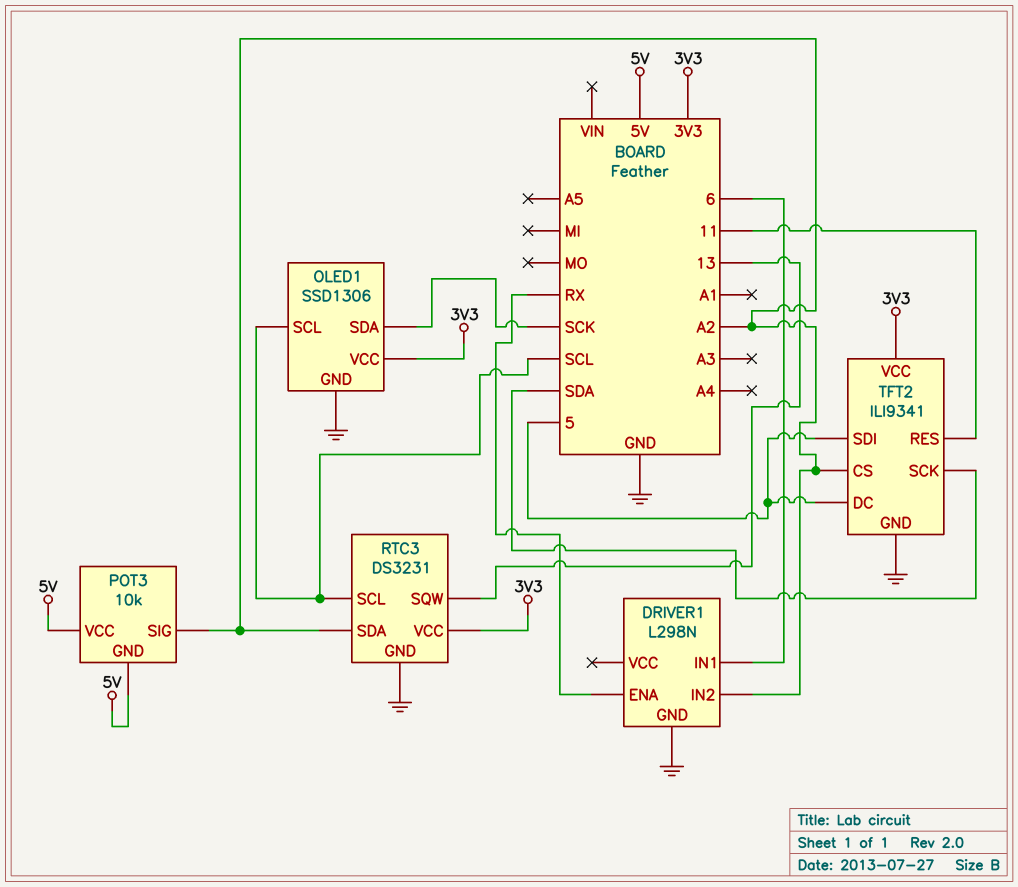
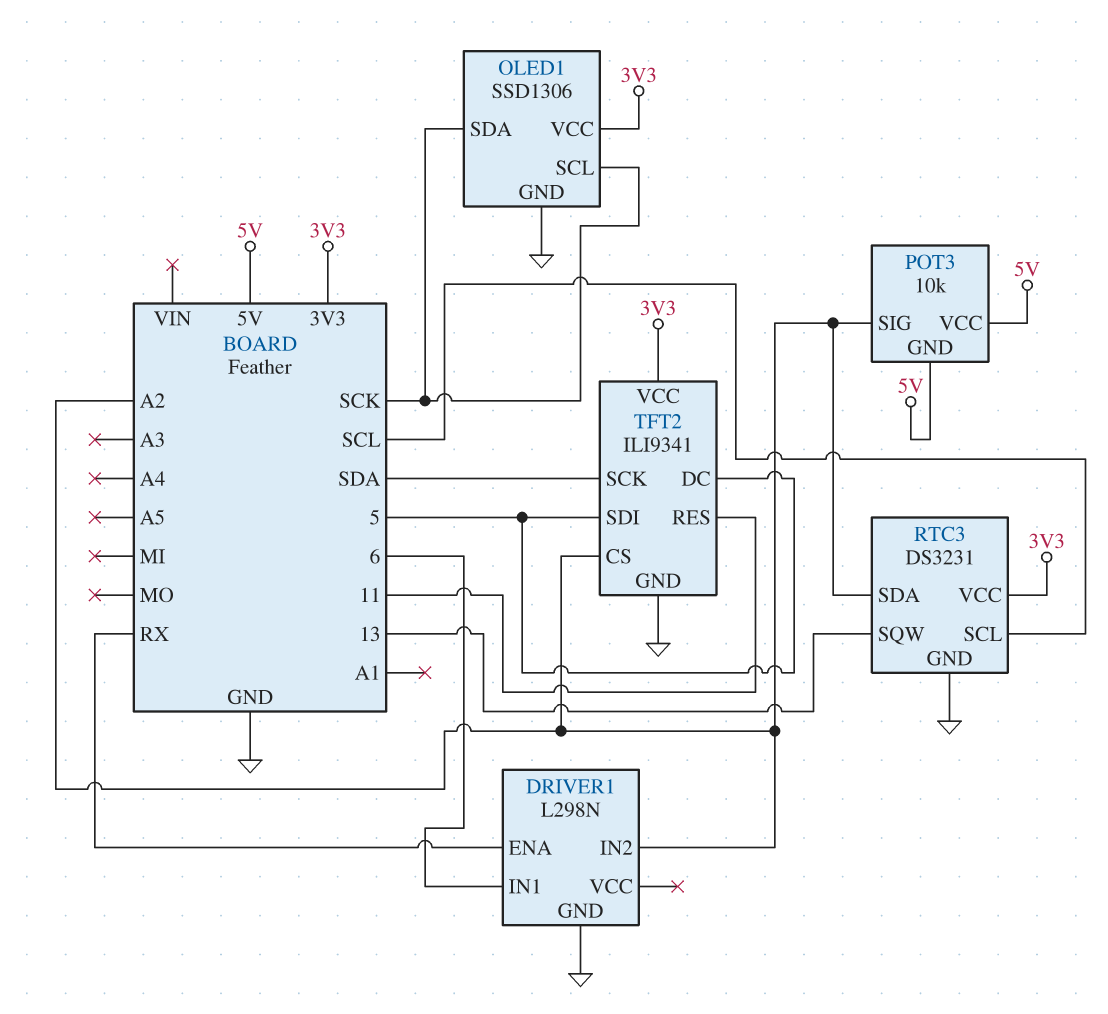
OLED1 pin SCL: SCL -> SCK

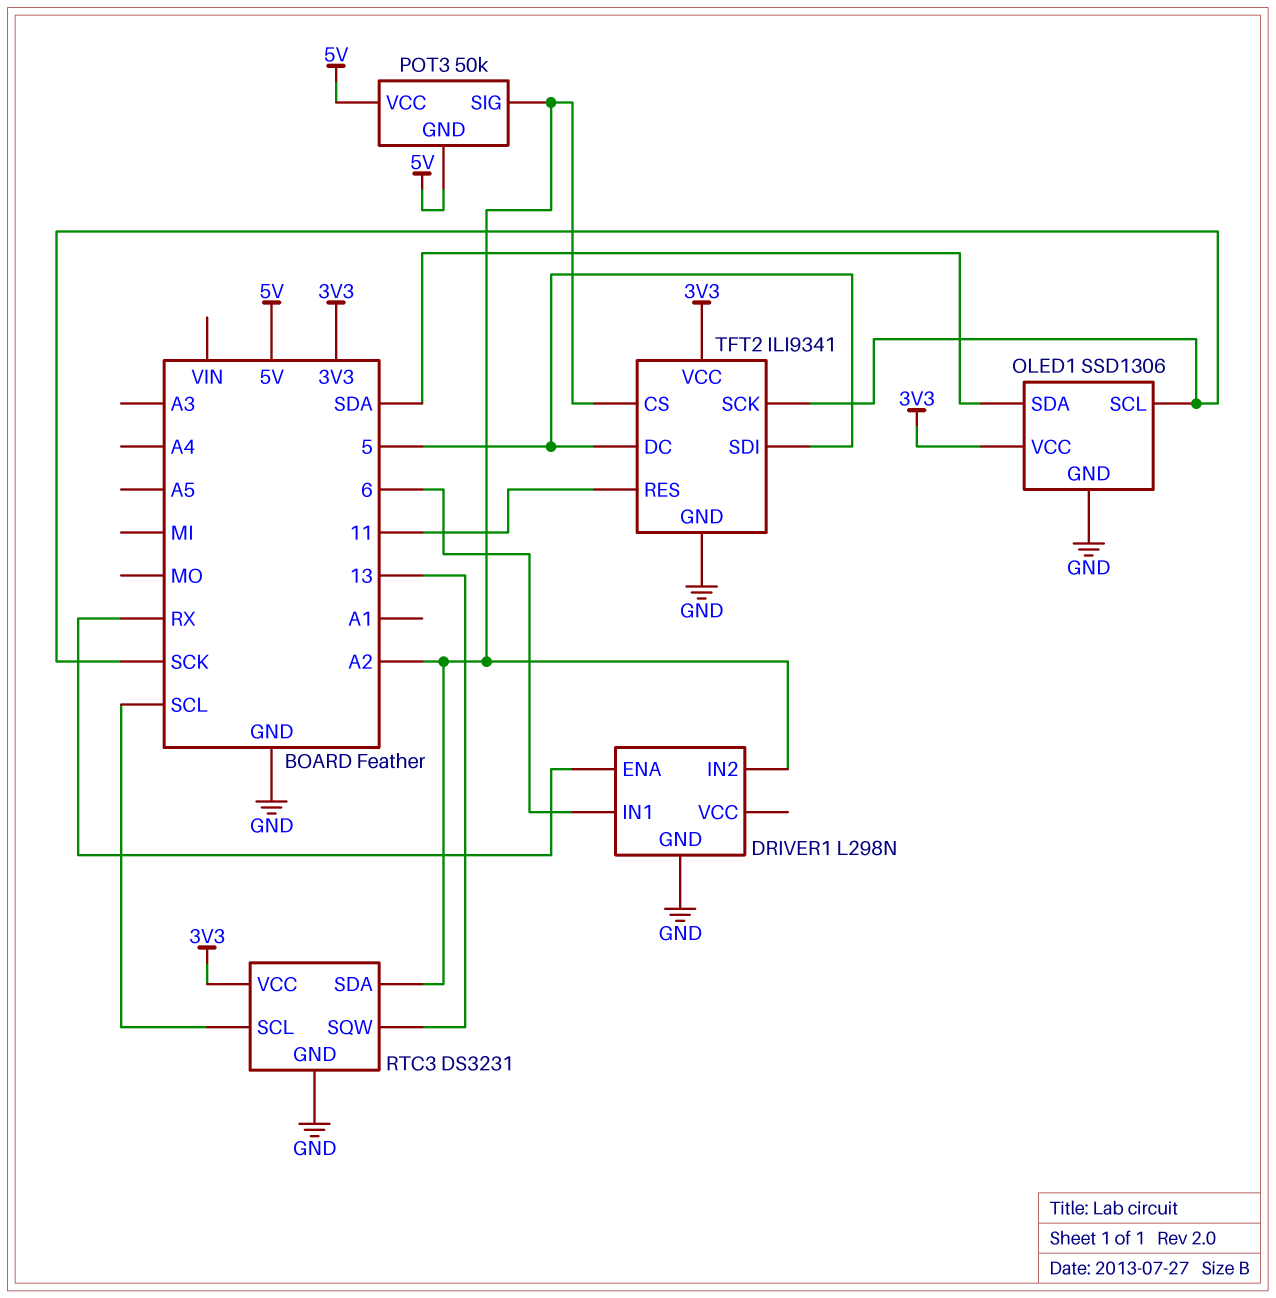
OLED1 pin SDA: SCK -> SDA
POT3: 10k -> 50k
TFT2 pin SCK: SDA -> SCK

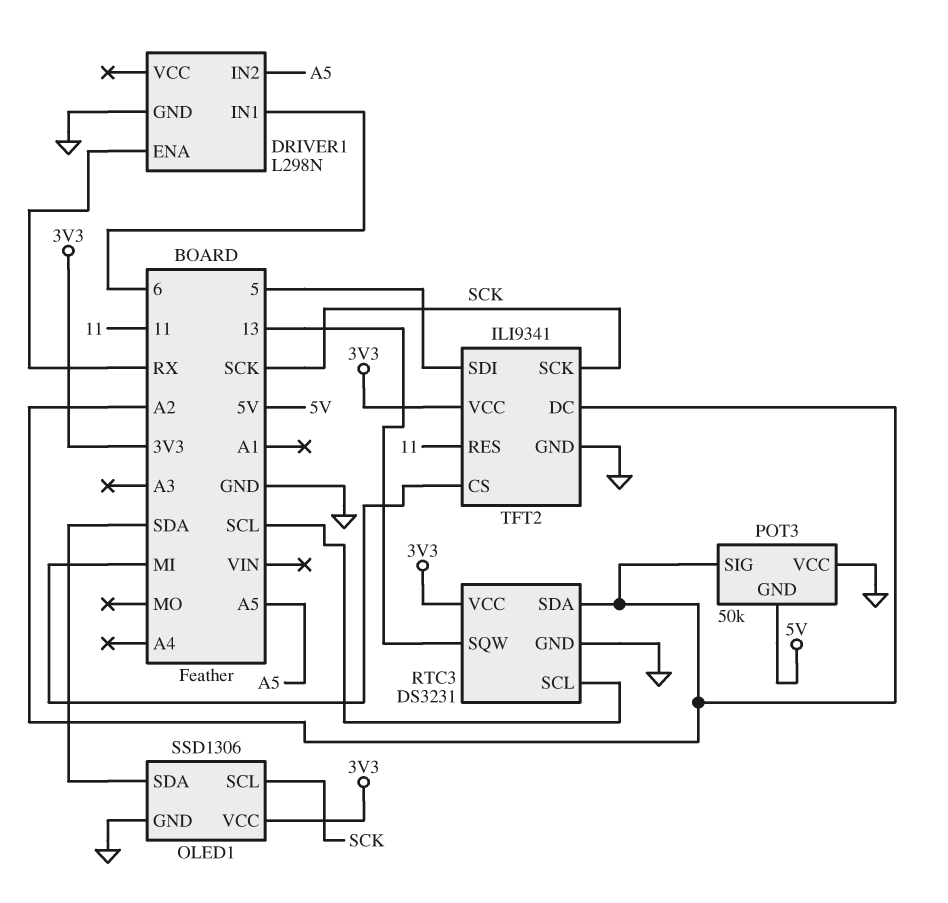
DRIVER1 pin IN2: A2 -> A5
POT3 pin VCC: 5V -> GND
TFT2 pin CS: A2 -> MI
TFT2 pin DC: 5 -> A2

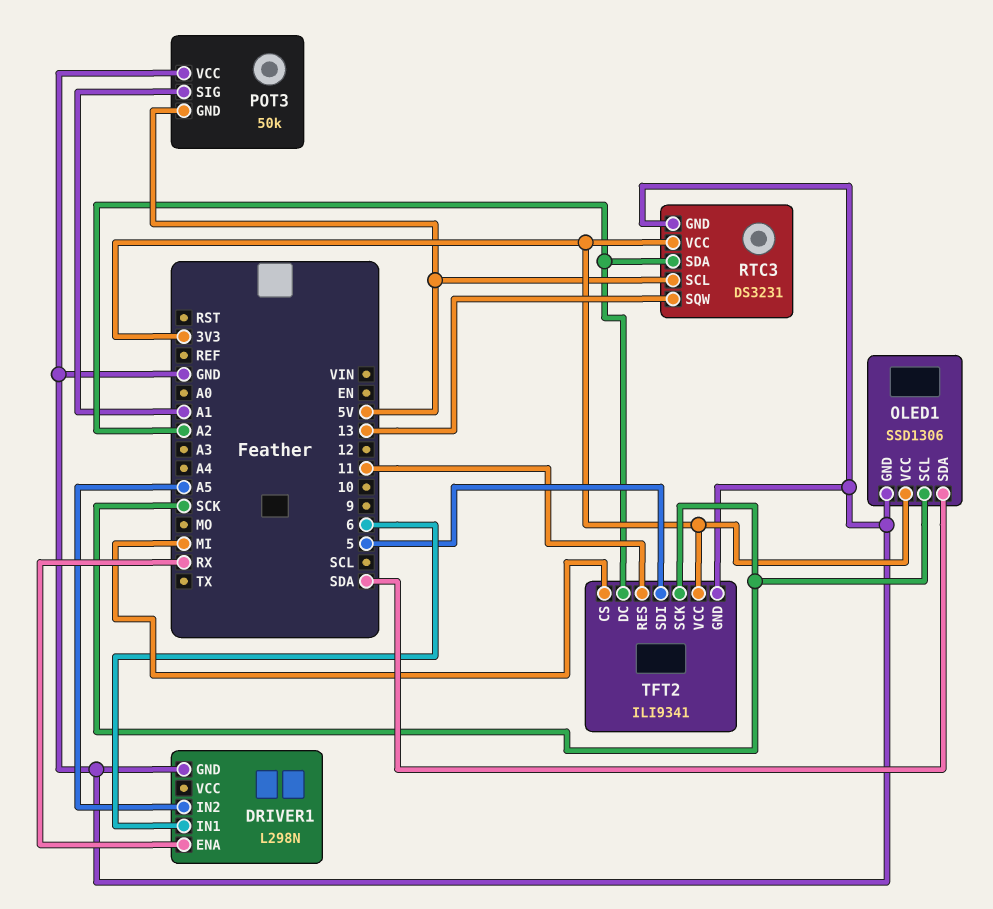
POT3 pin SIG: A2 -> A1
RTC3 pin SCL: SCL -> 5V

